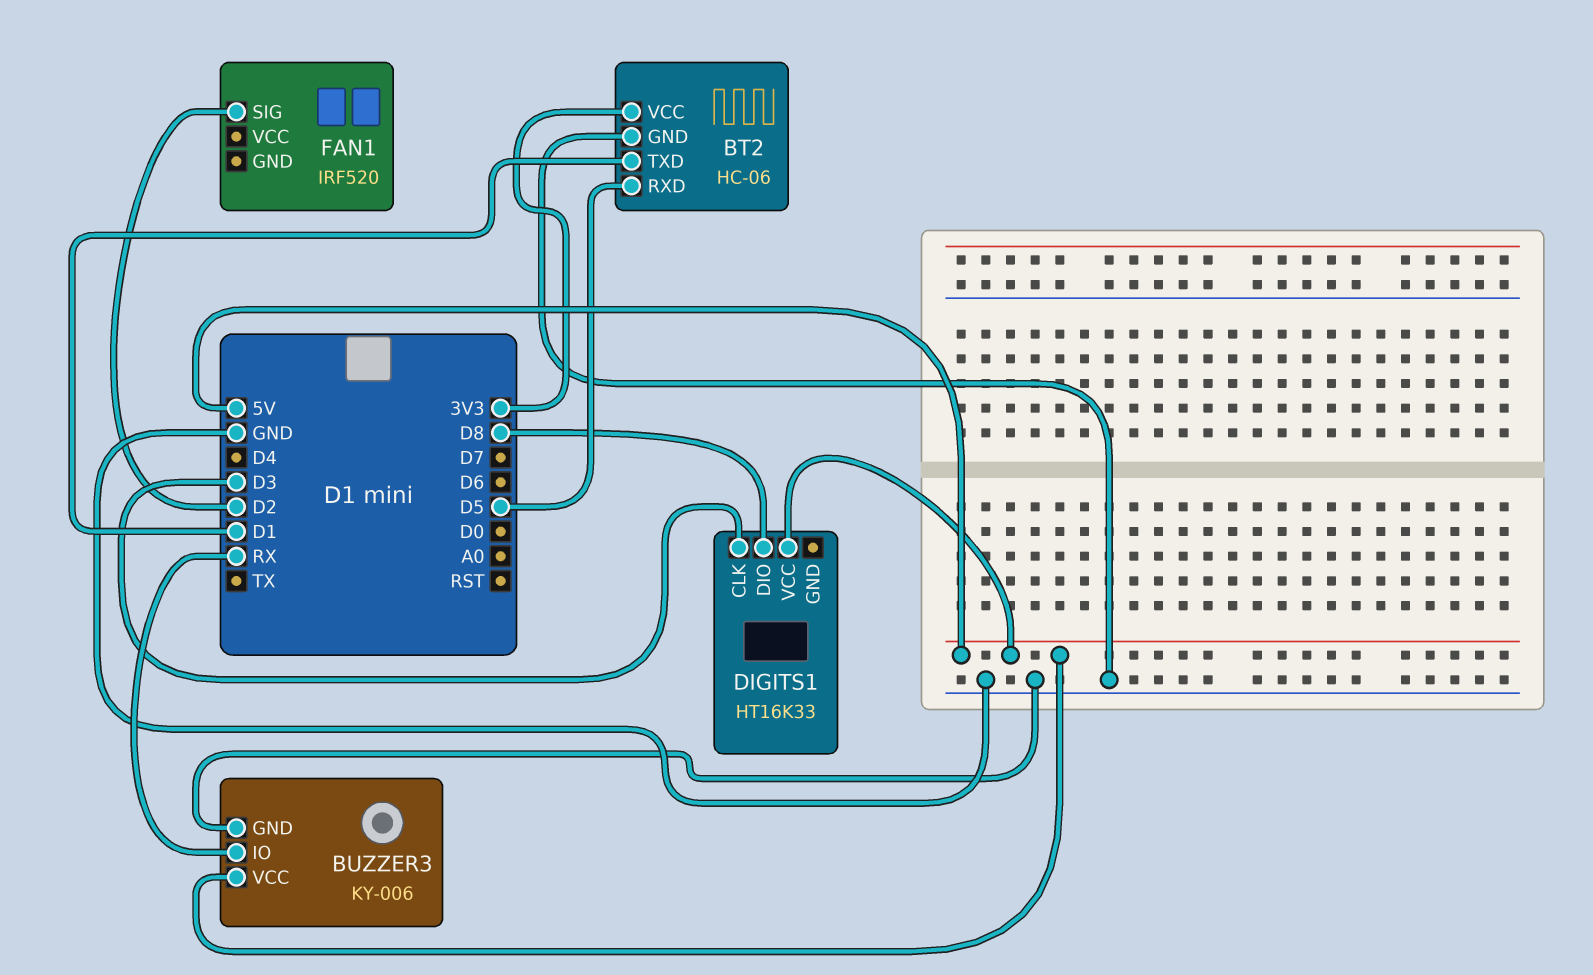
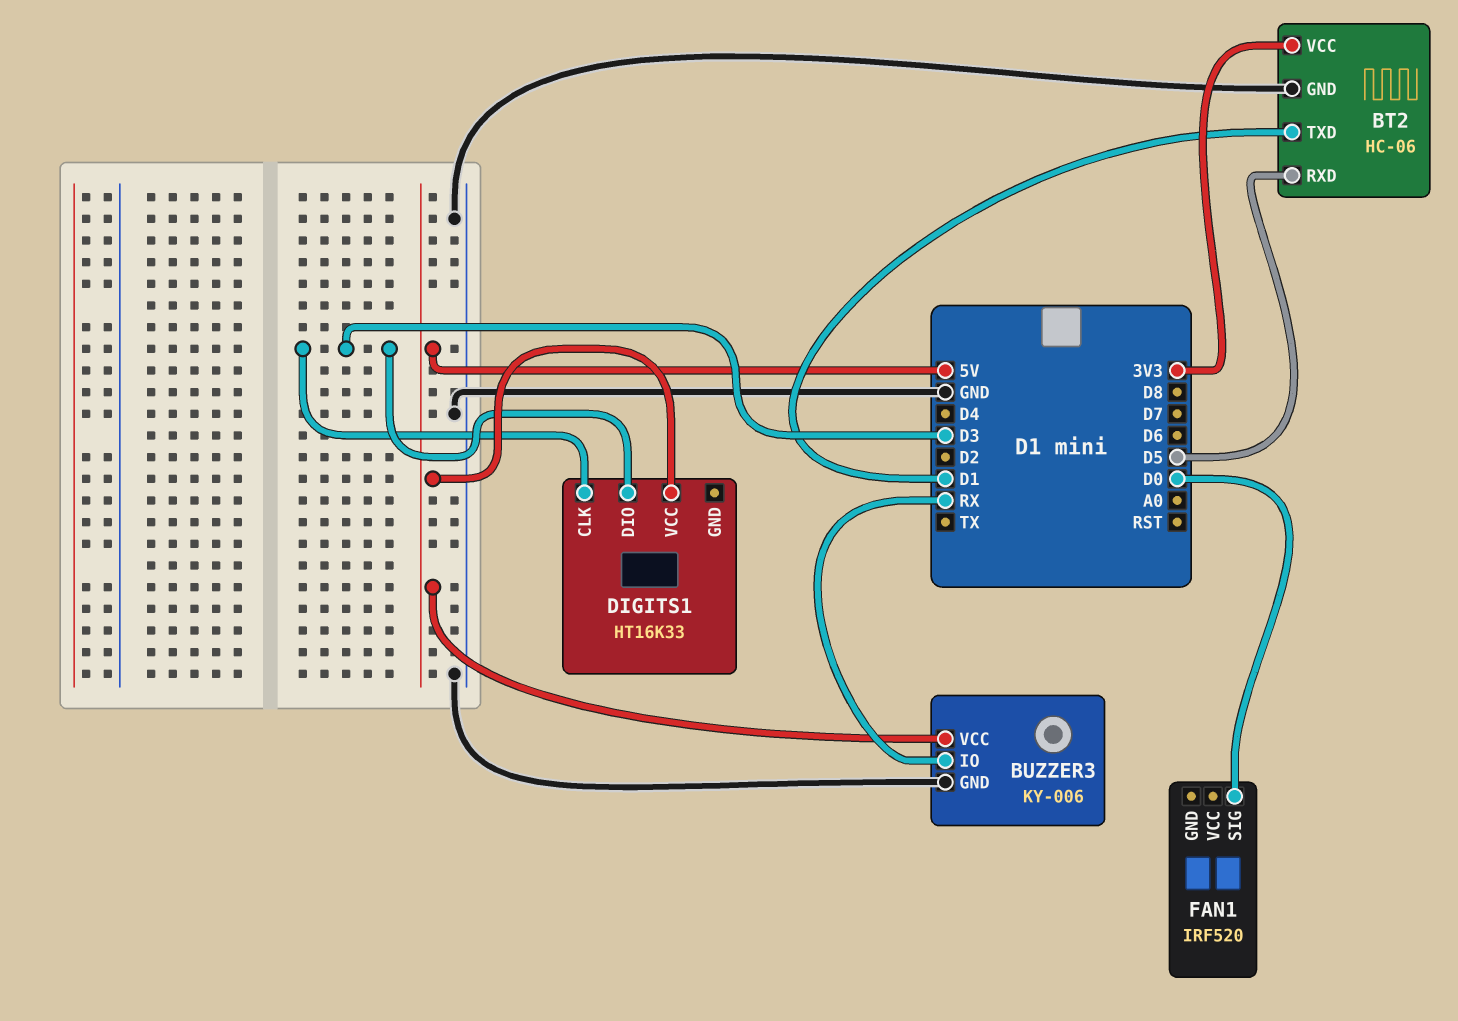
DIGITS1 pin DIO: D8 -> D3
FAN1 pin SIG: D2 -> D0

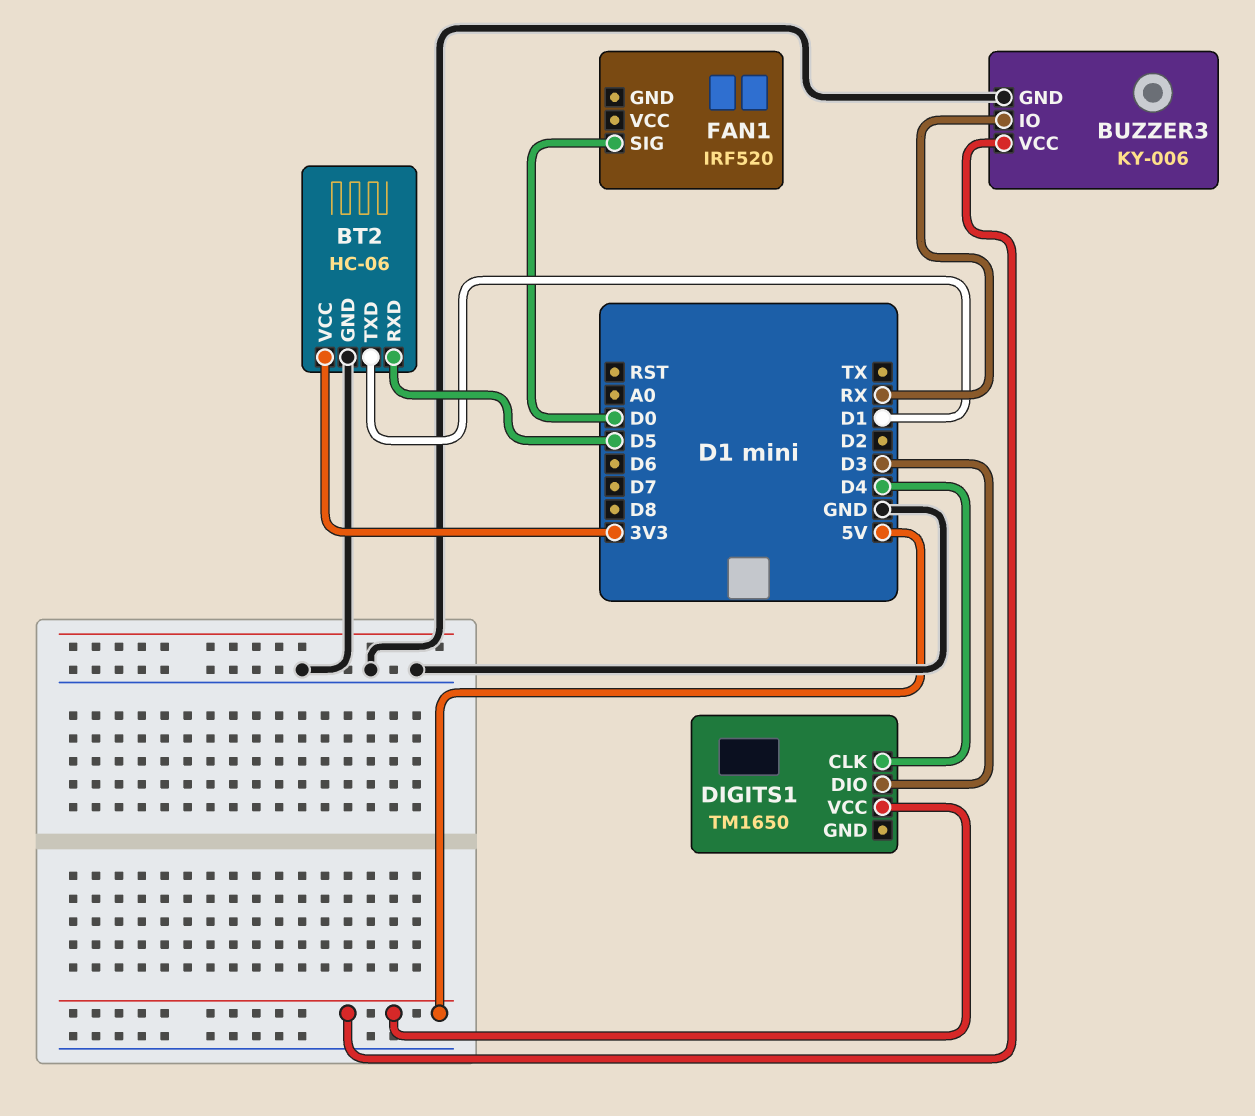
DIGITS1: HT16K33 -> TM1650
DIGITS1 pin CLK: D3 -> D4

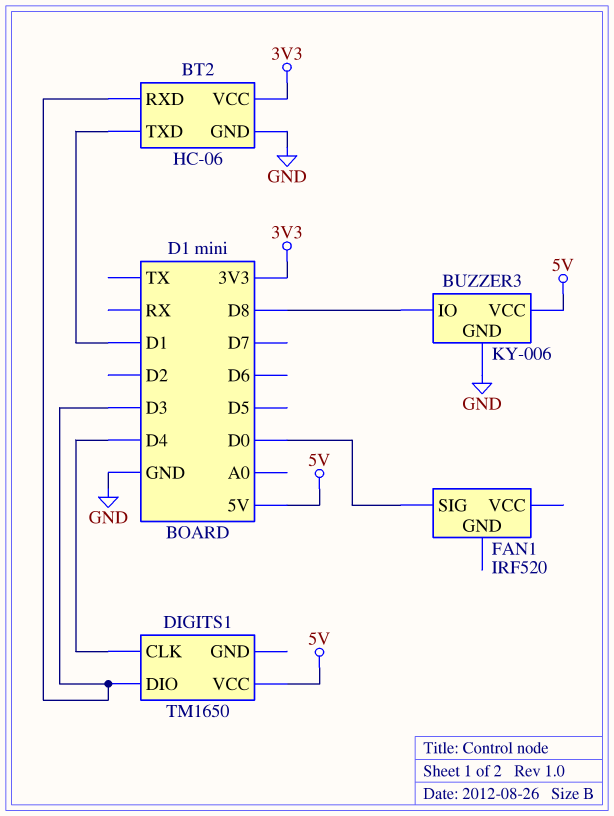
BT2 pin RXD: D5 -> D3
BUZZER3 pin IO: RX -> D8

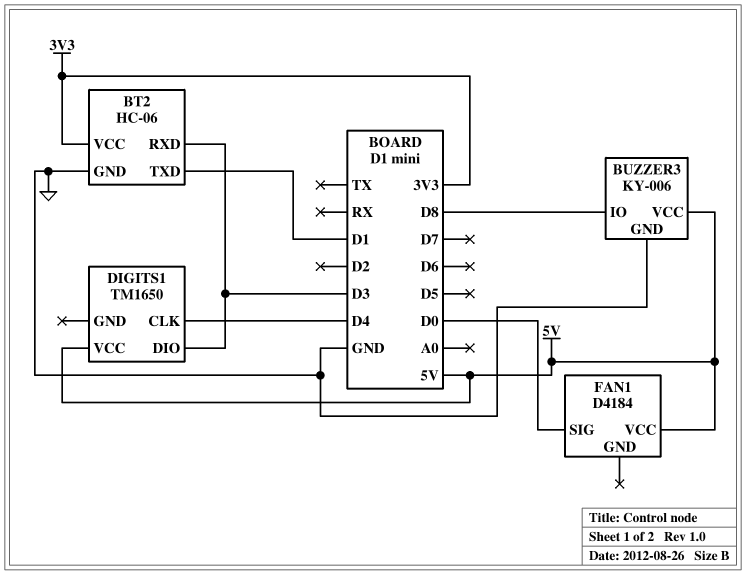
FAN1: IRF520 -> D4184
FAN1 pin VCC: none -> 5V

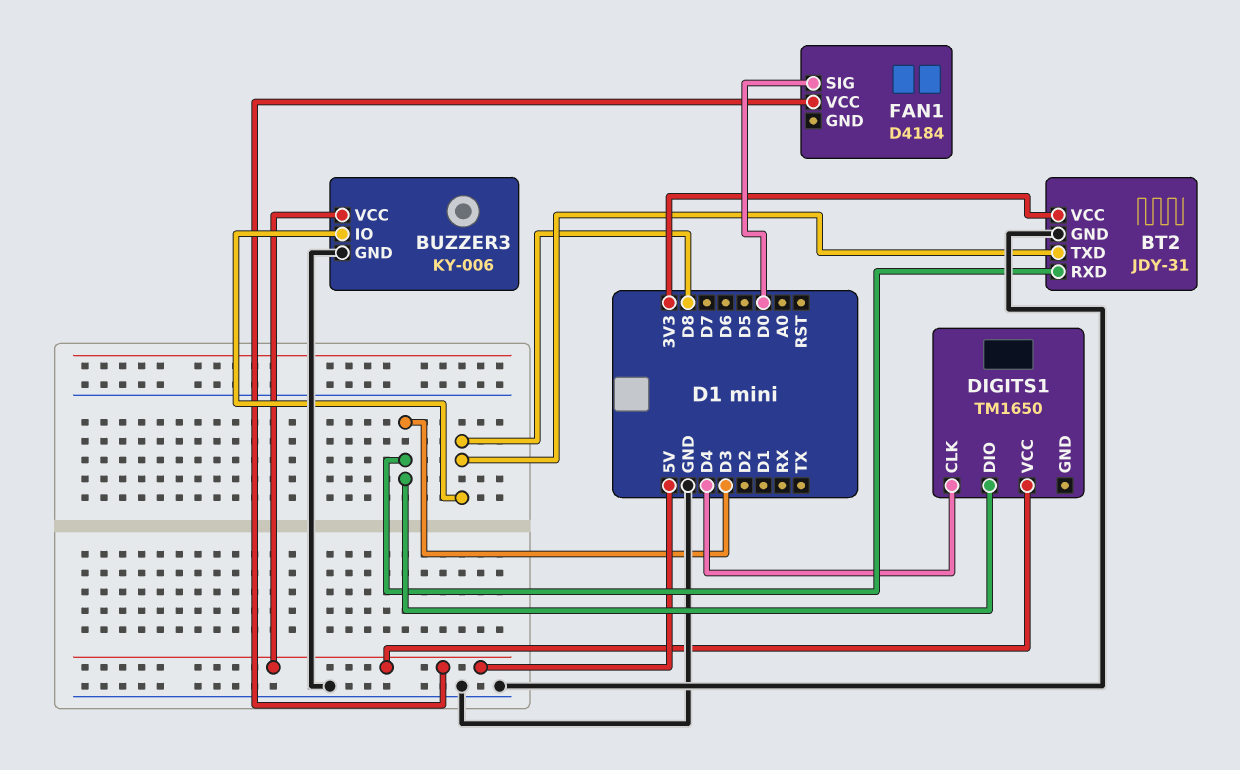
BT2: HC-06 -> JDY-31
BT2 pin TXD: D1 -> D8

